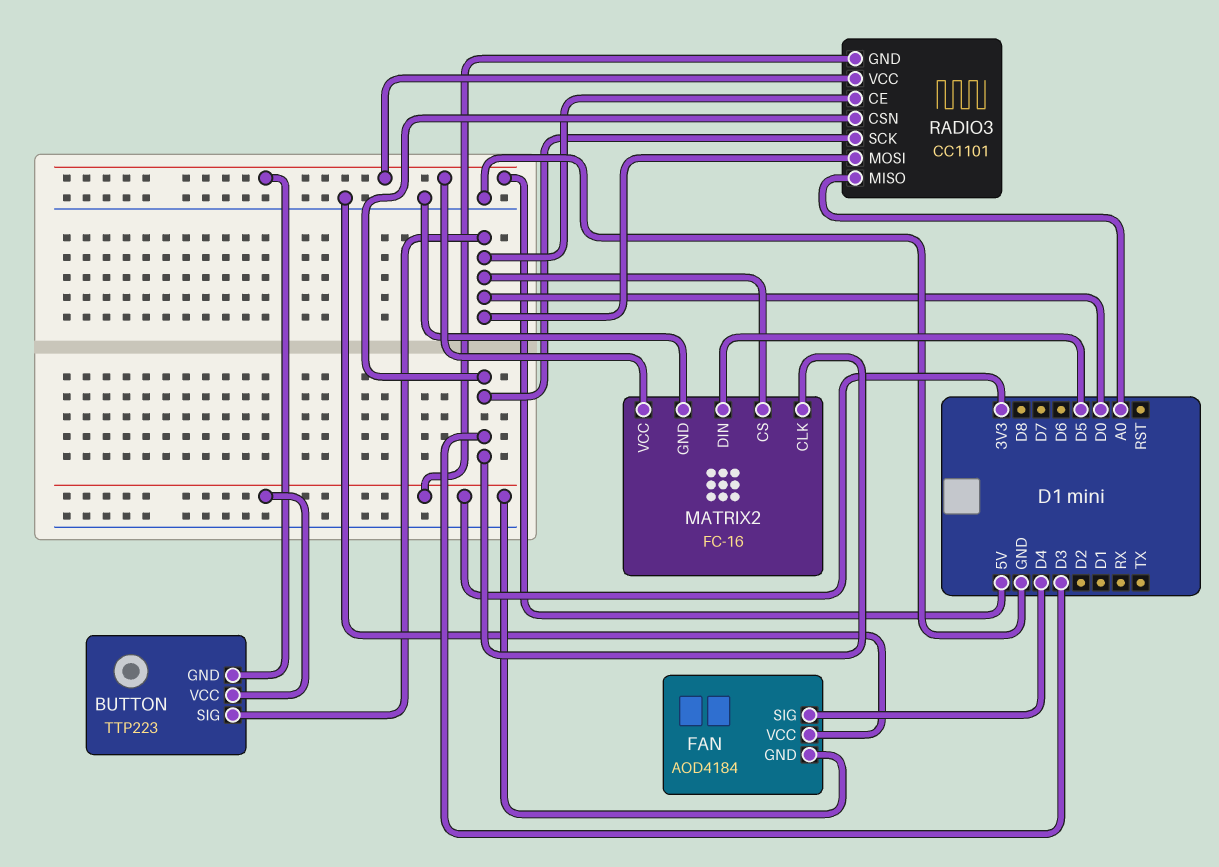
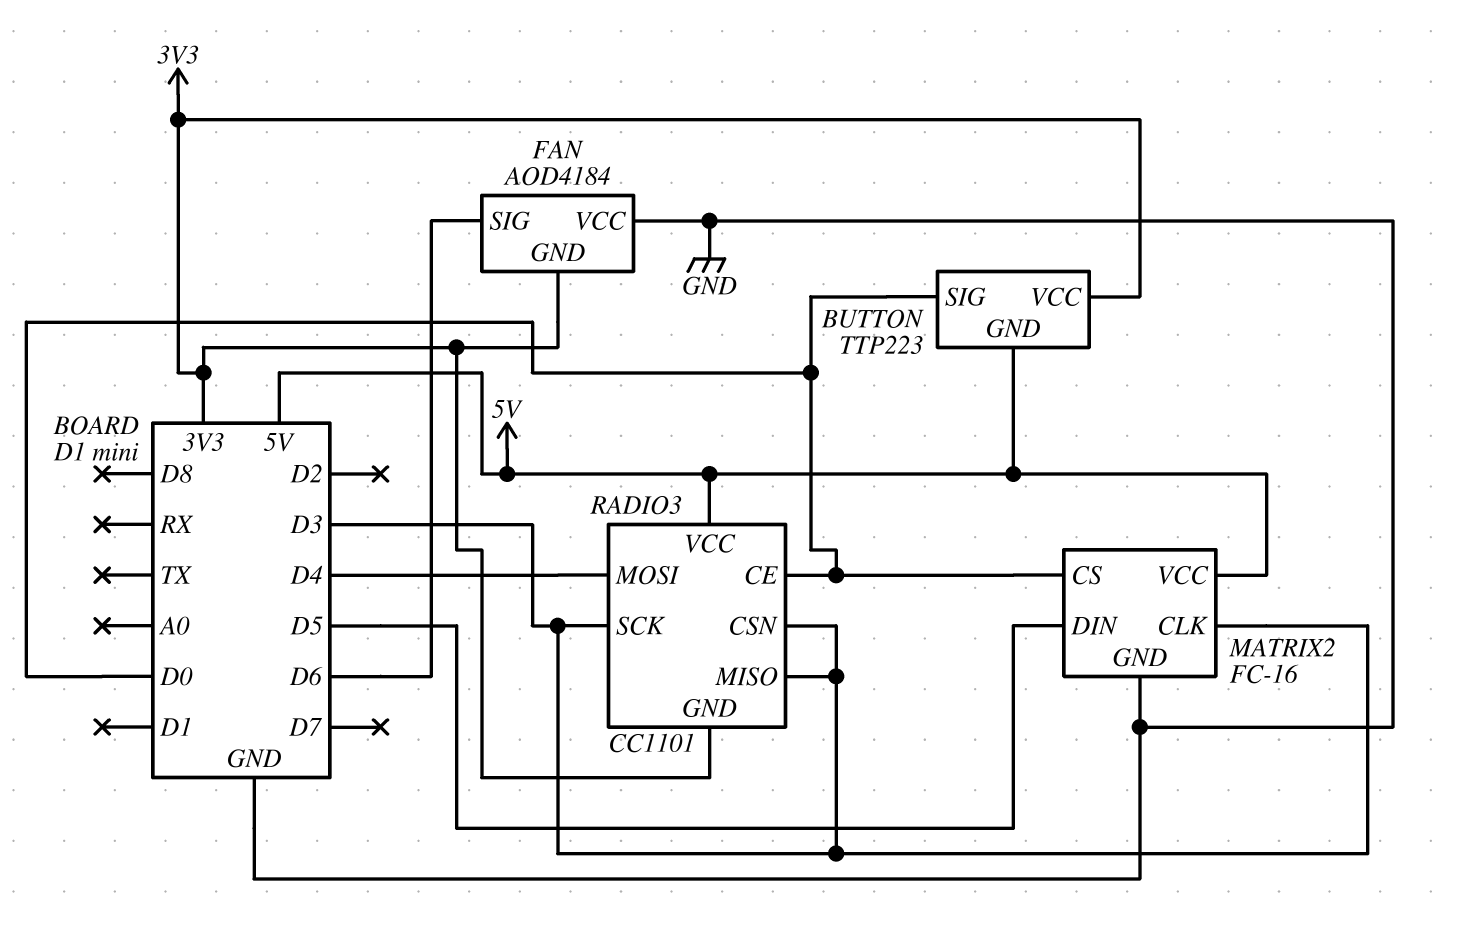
FAN pin SIG: D4 -> D6
RADIO3 pin MISO: A0 -> D3
RADIO3 pin MOSI: D0 -> D4

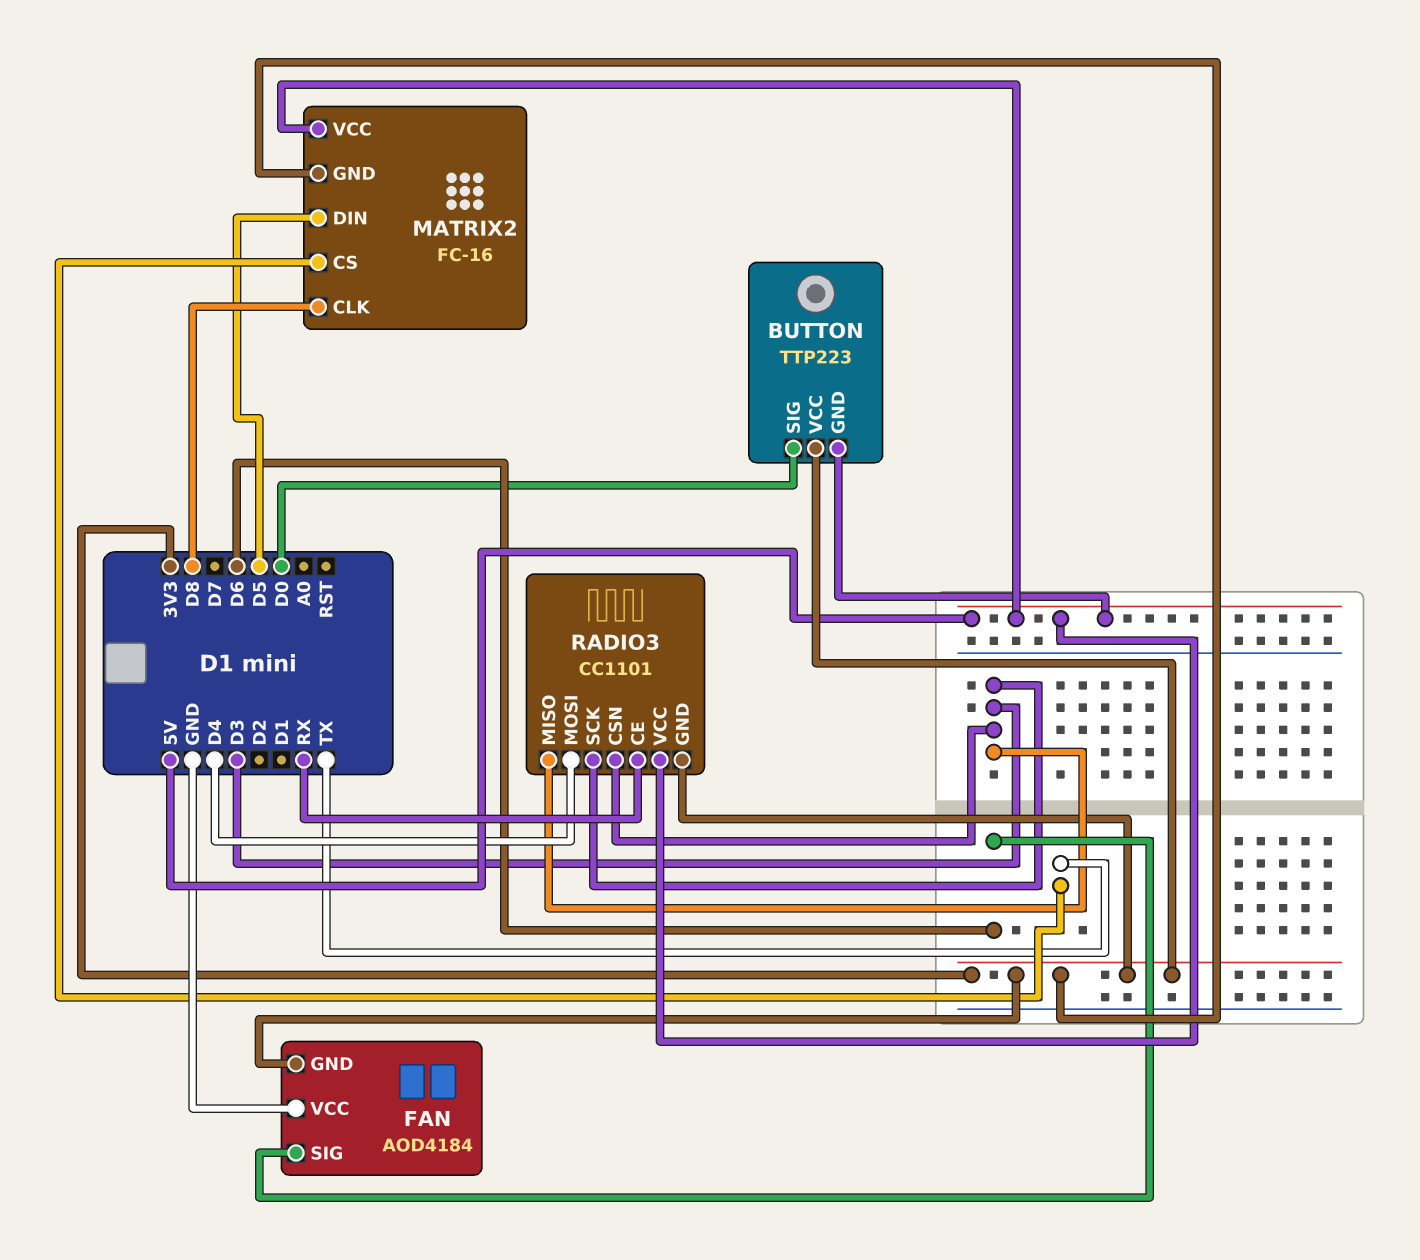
MATRIX2 pin CLK: D3 -> D8
MATRIX2 pin CS: D0 -> TX
MATRIX2 pin GND: GND -> 3V3
RADIO3 pin CE: D0 -> RX

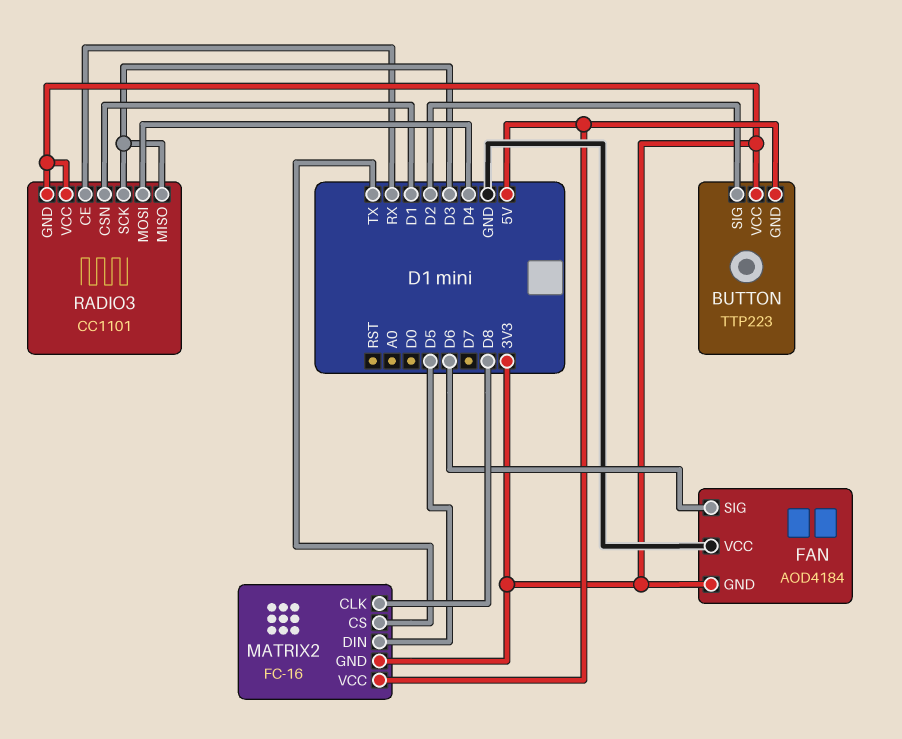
BUTTON pin SIG: D0 -> D2
RADIO3 pin CSN: D3 -> D1
RADIO3 pin VCC: 5V -> 3V3

